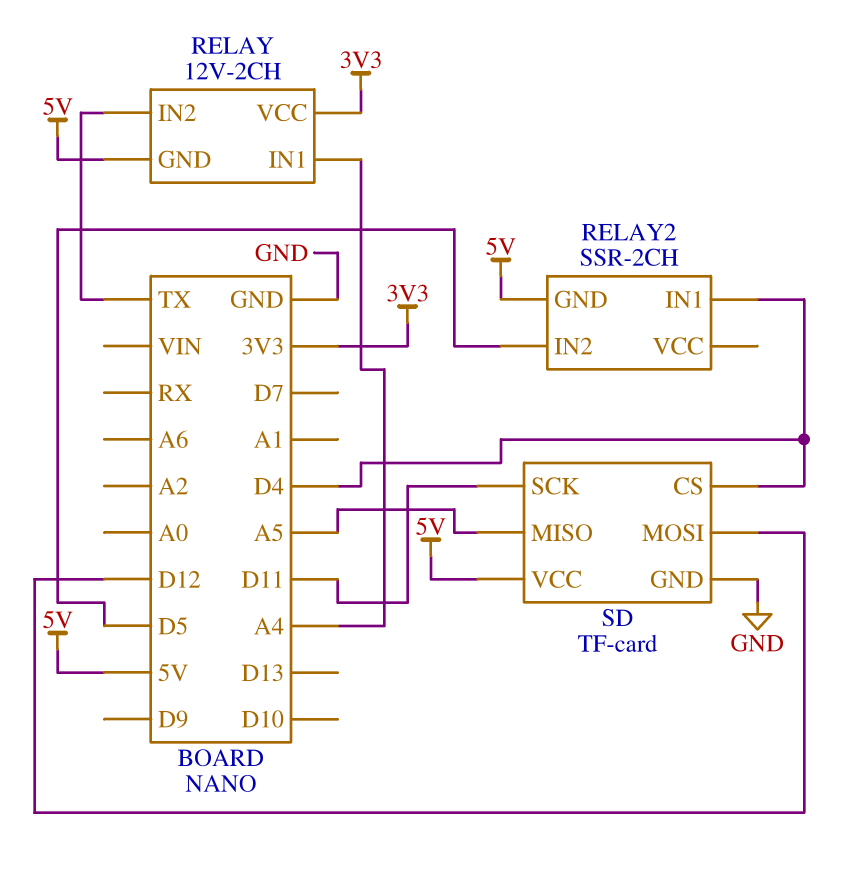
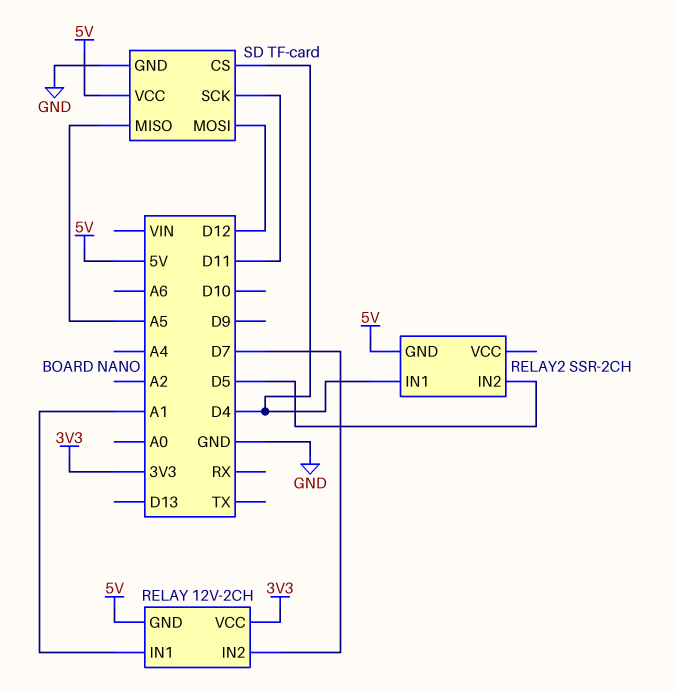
RELAY pin IN1: A4 -> A1
RELAY pin IN2: TX -> D7

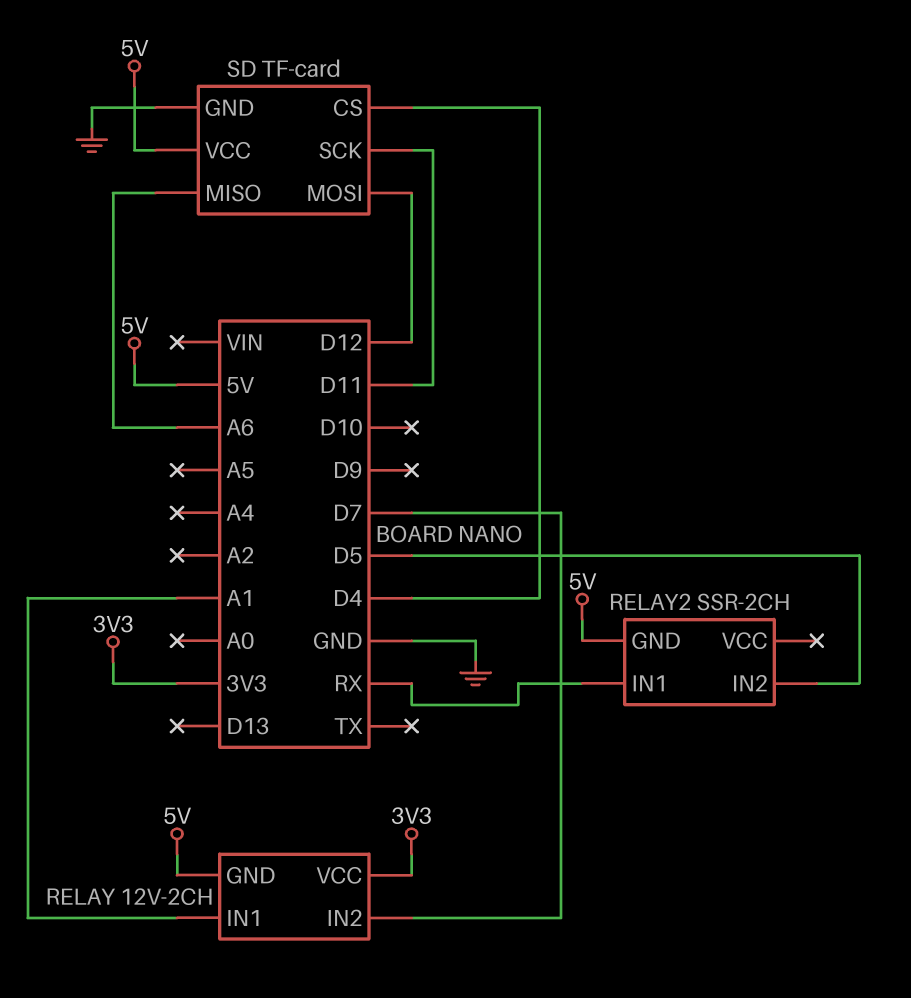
RELAY2 pin IN1: D4 -> RX
SD pin MISO: A5 -> A6

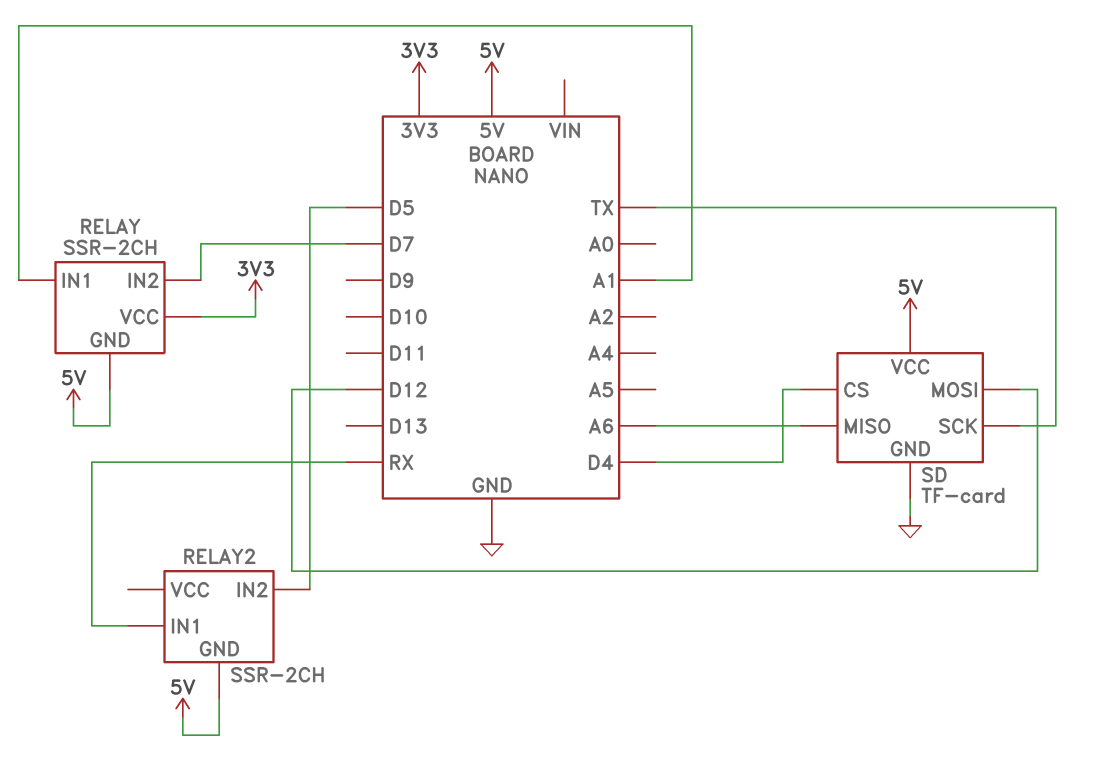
RELAY: 12V-2CH -> SSR-2CH
SD pin SCK: D11 -> TX

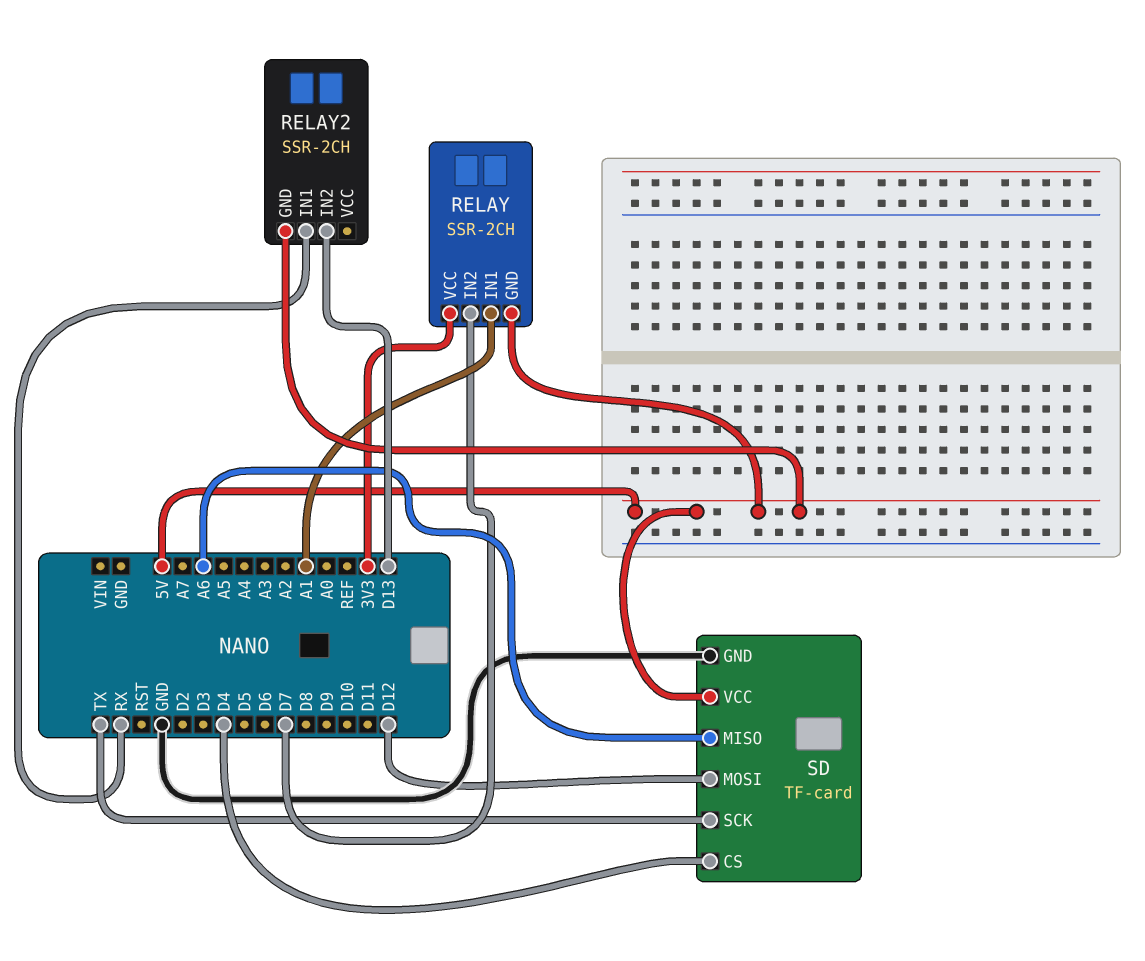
RELAY2 pin IN2: D5 -> D13

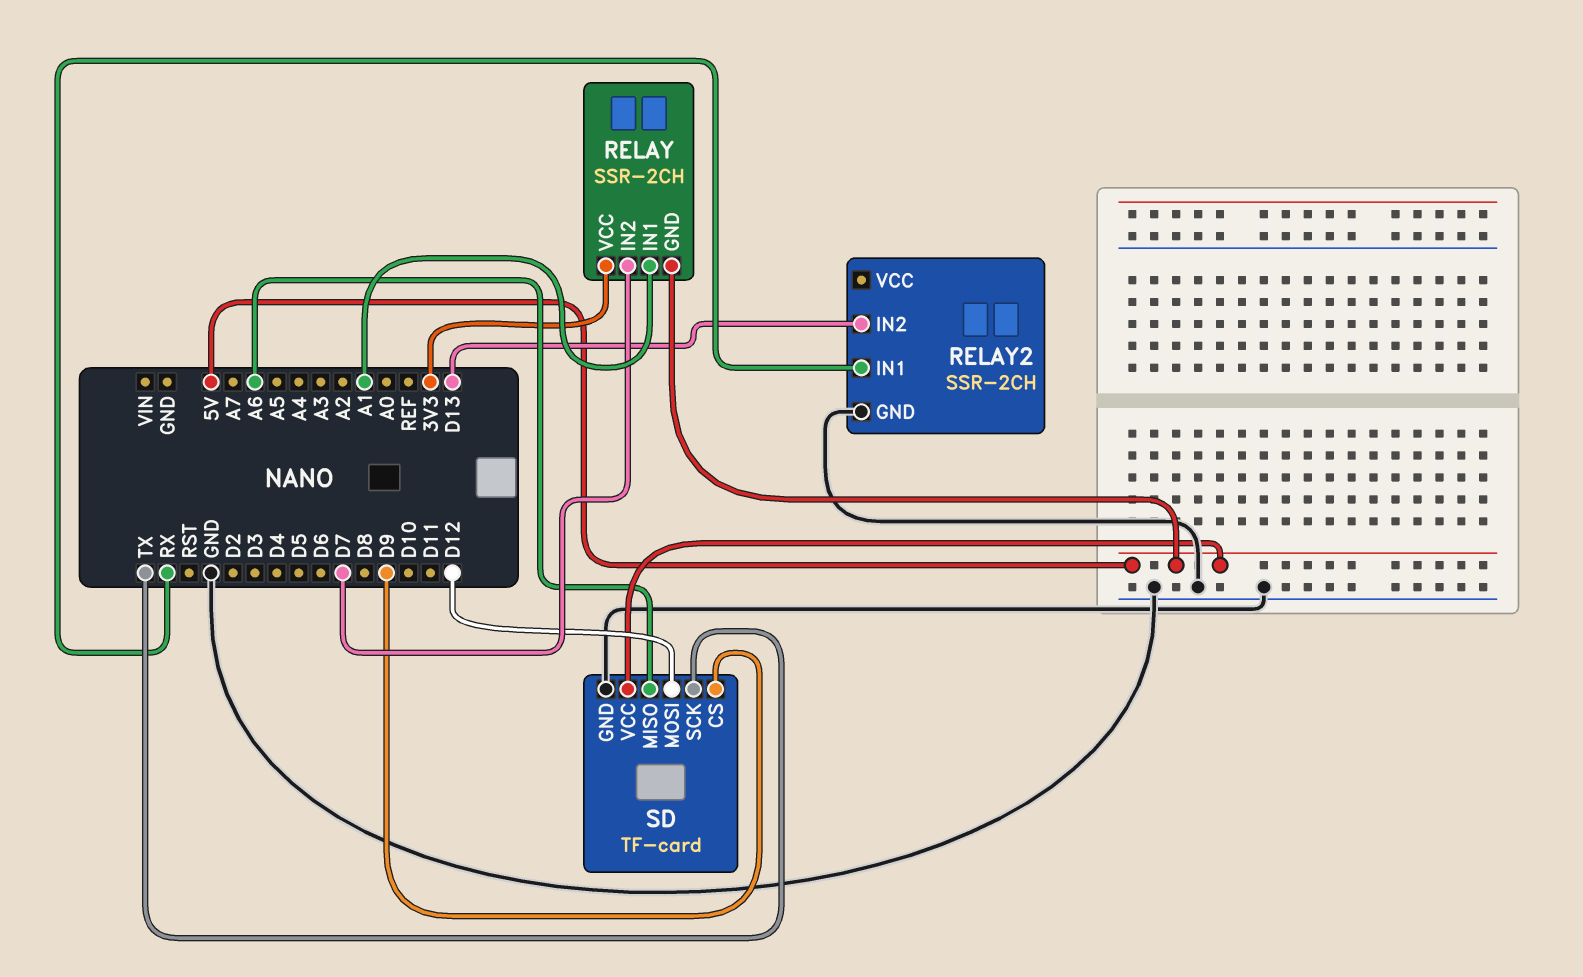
RELAY2 pin GND: 5V -> GND
SD pin CS: D4 -> D9

